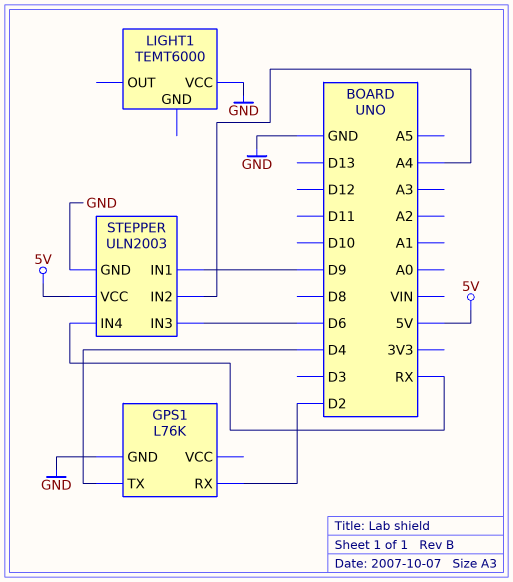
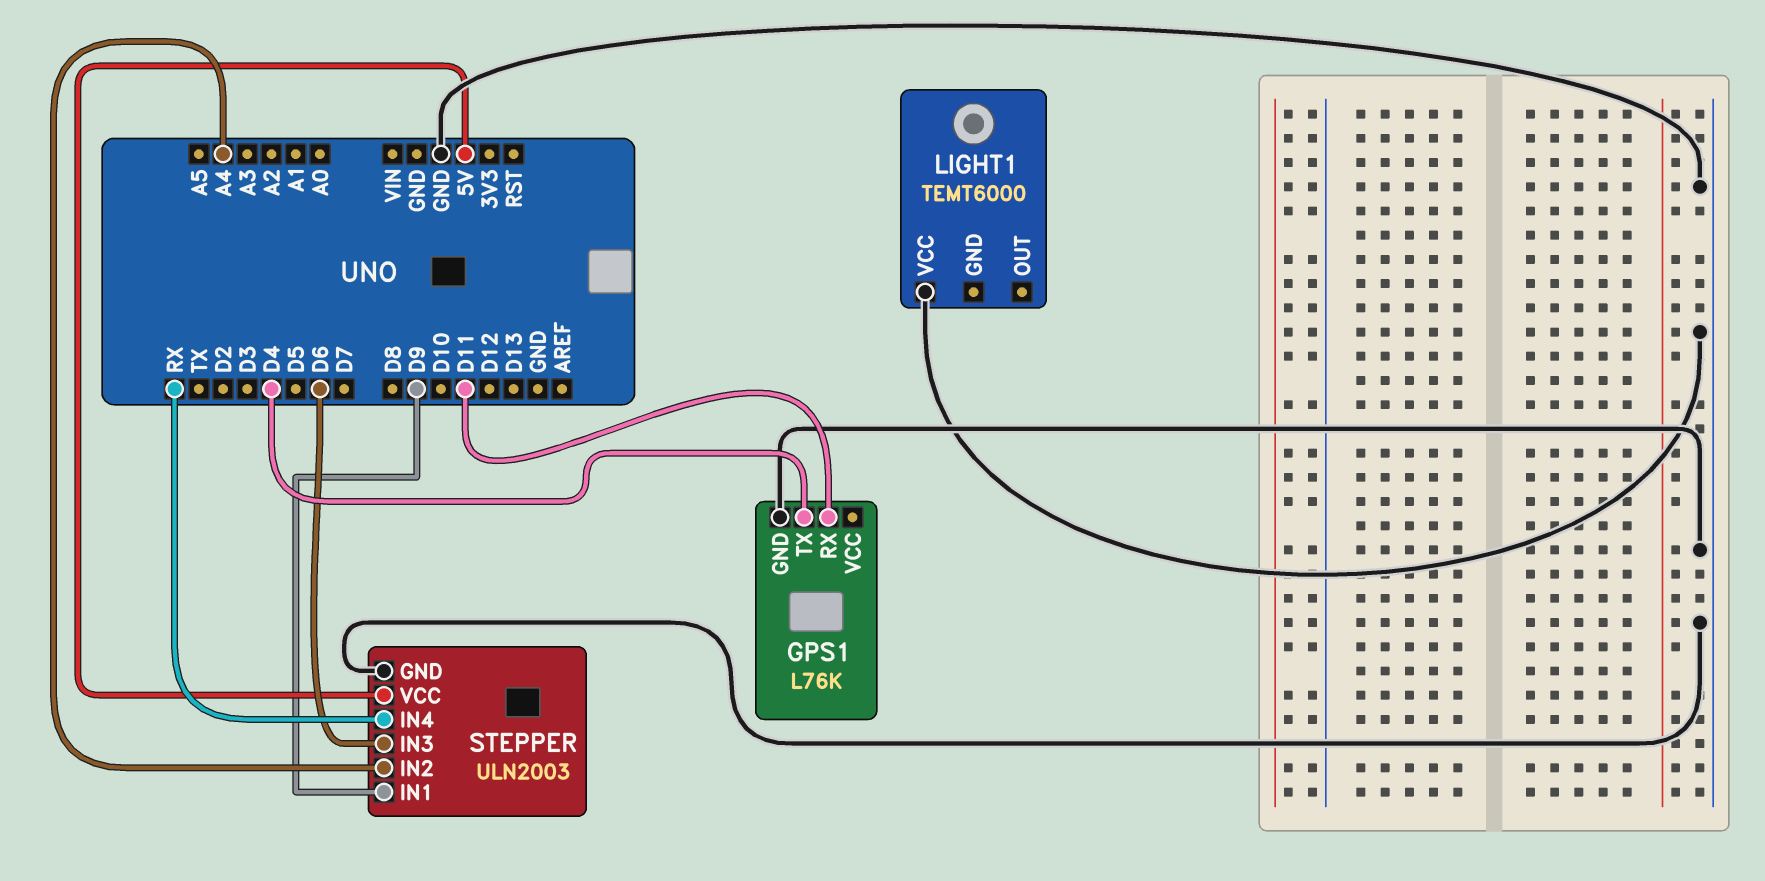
GPS1 pin RX: D2 -> D11

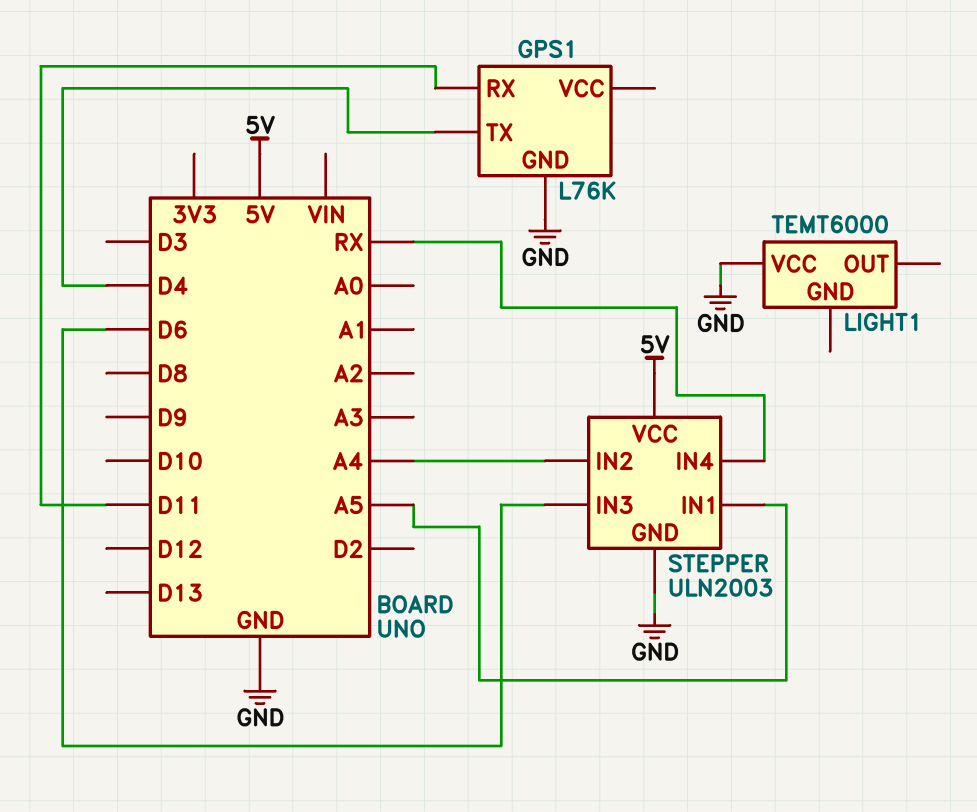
STEPPER pin IN1: D9 -> A5

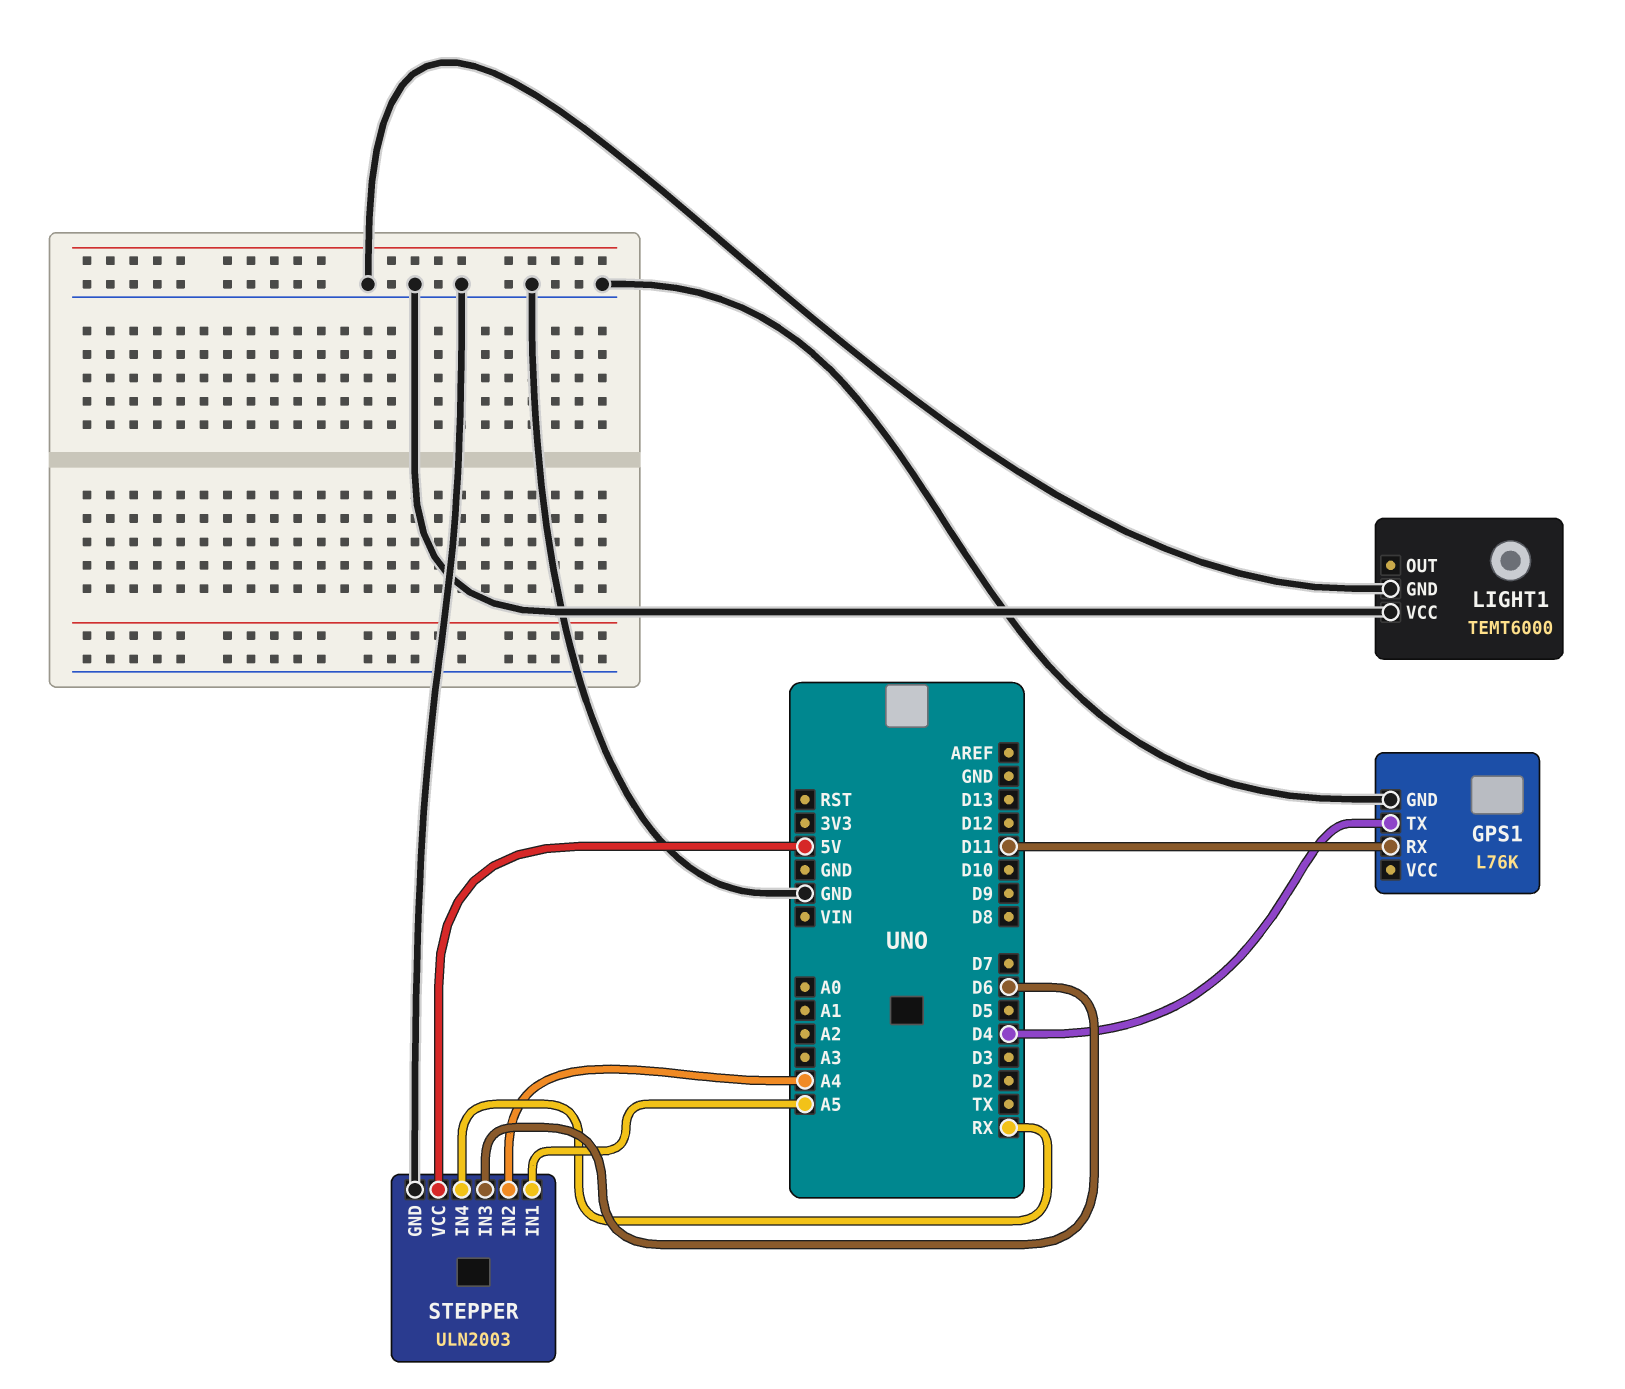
LIGHT1 pin GND: none -> GND

